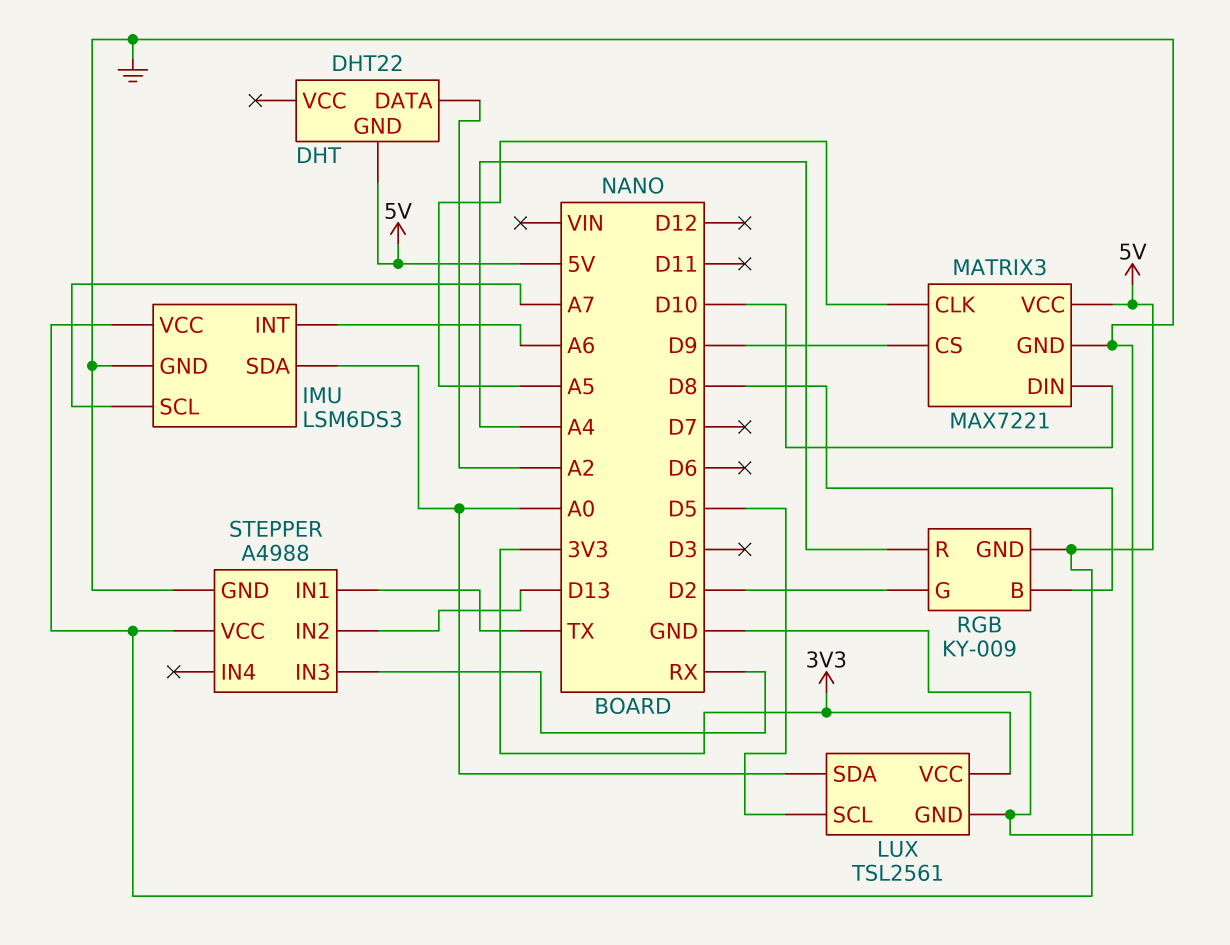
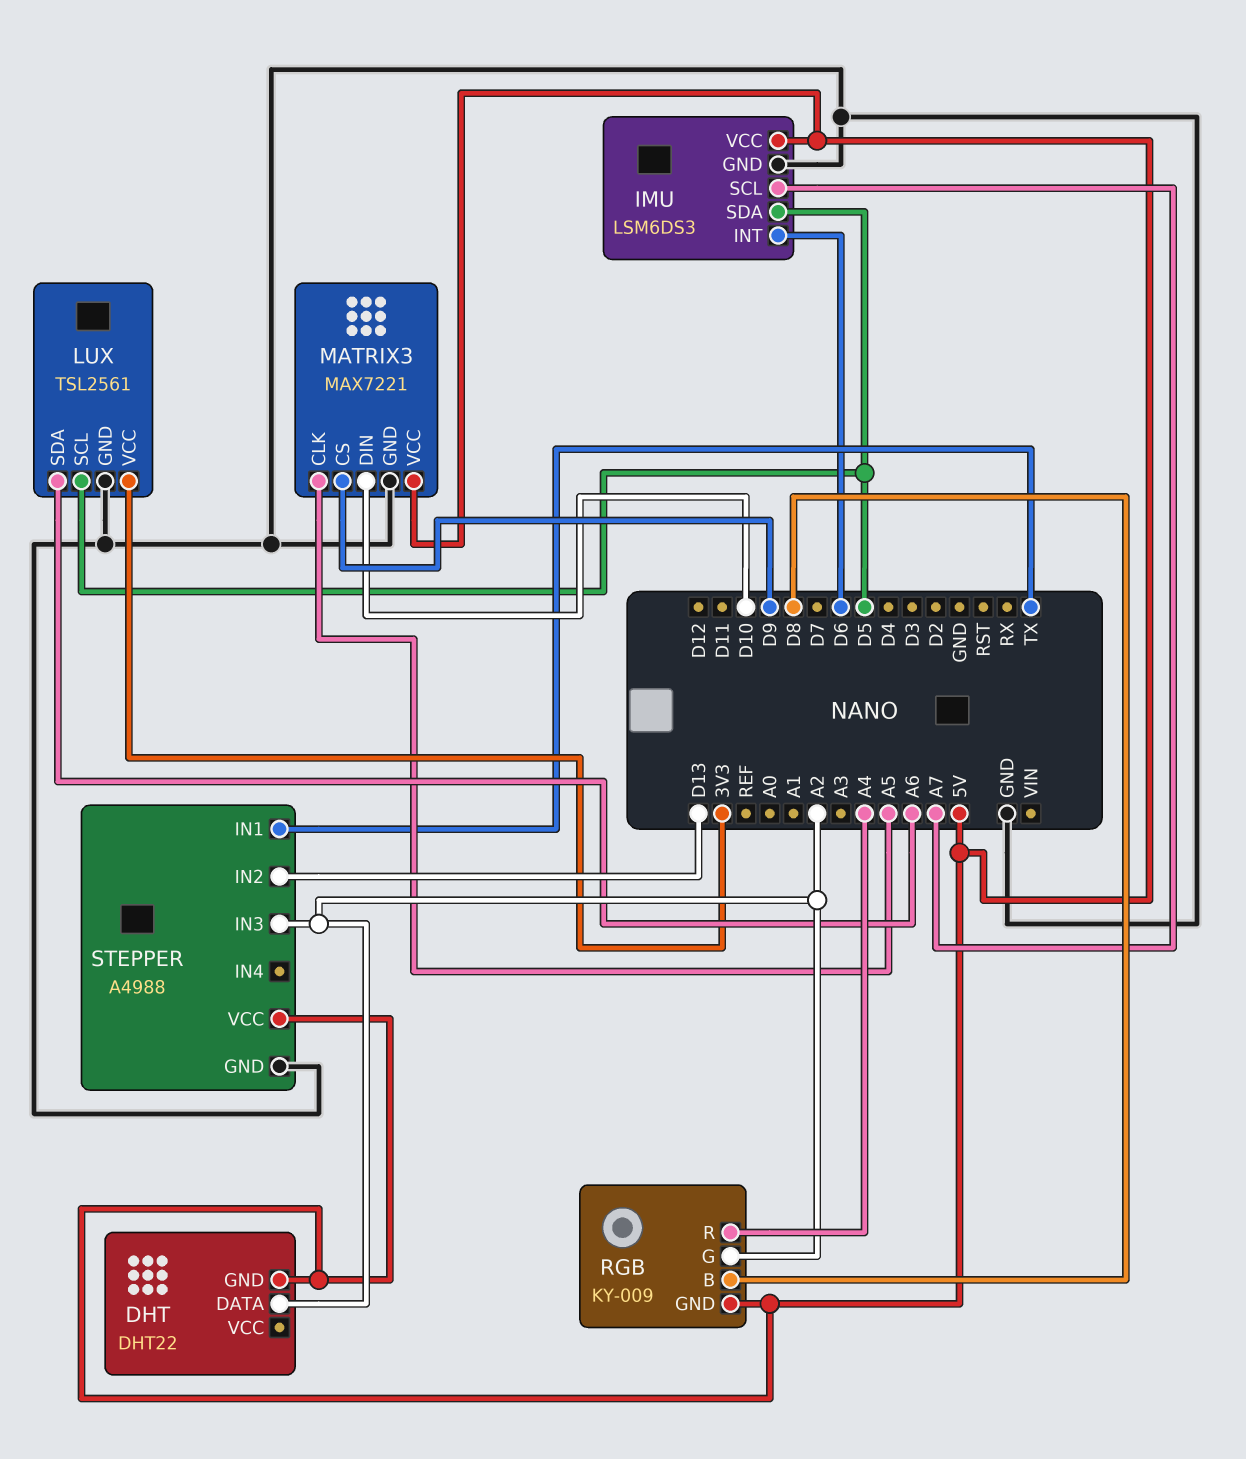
IMU pin INT: A6 -> D6
IMU pin SDA: A0 -> D5
LUX pin SDA: A0 -> A6
RGB pin G: D2 -> A2
STEPPER pin IN3: RX -> A2

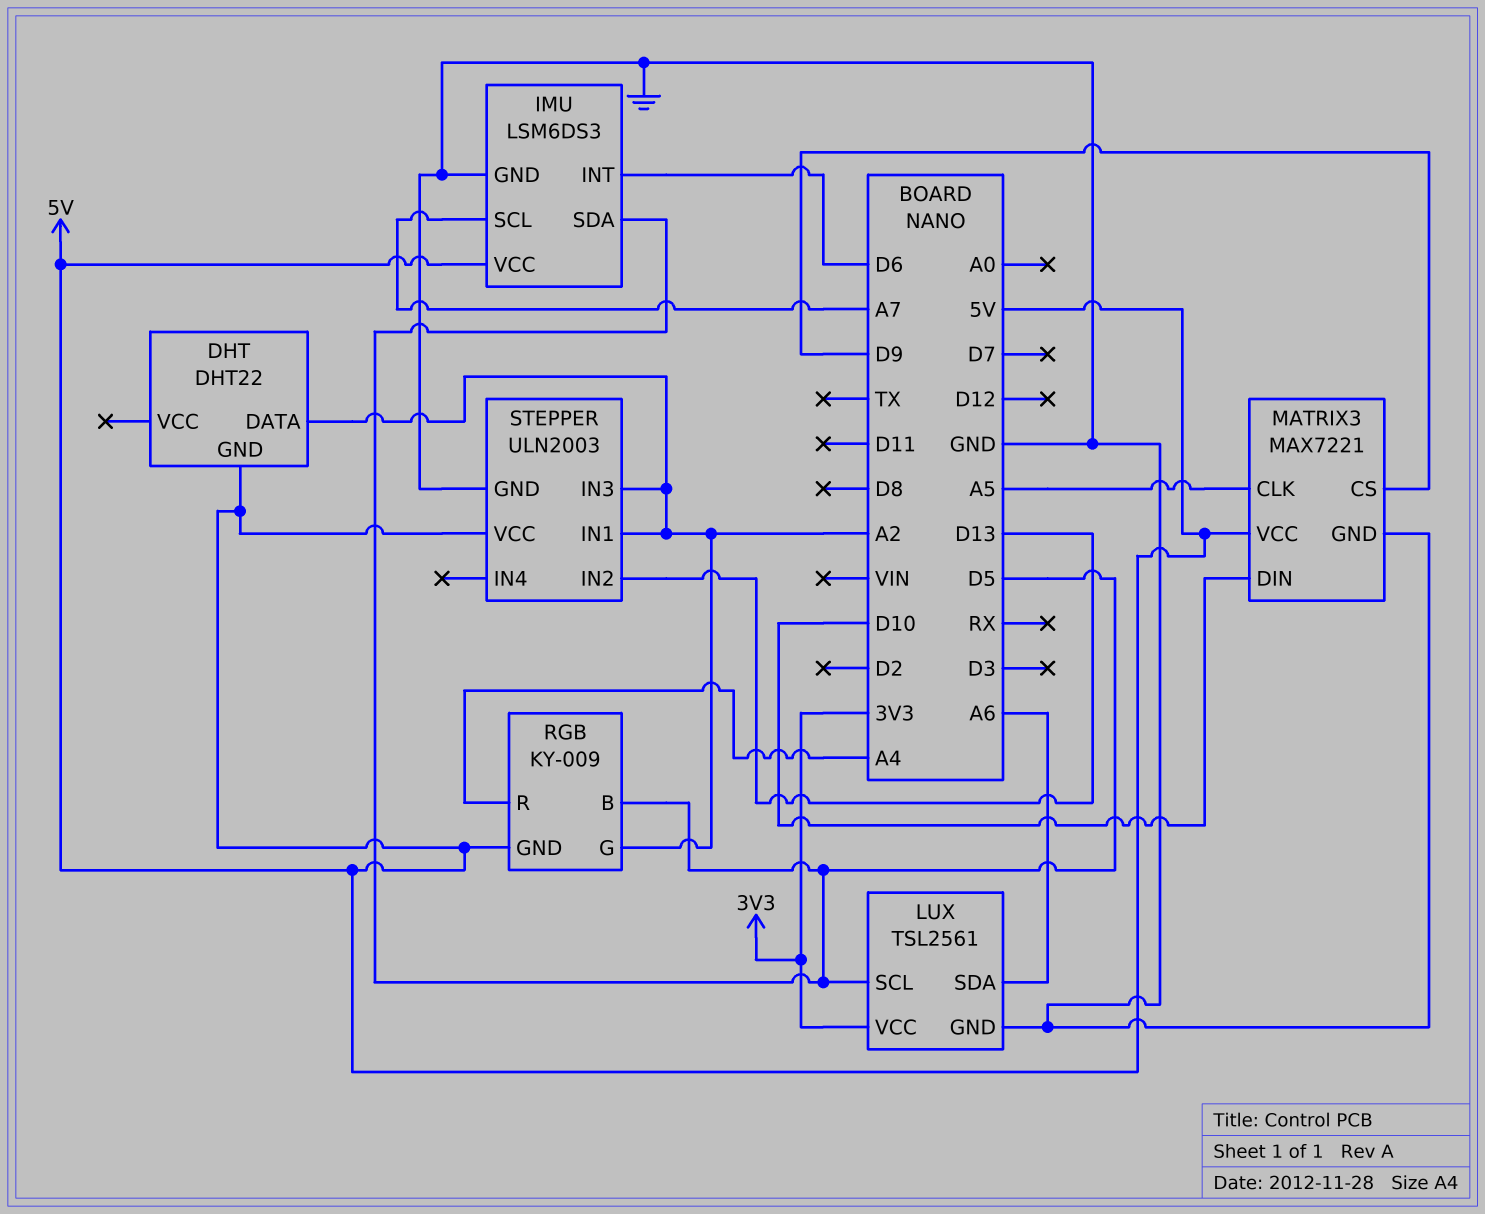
RGB pin B: D8 -> D5
STEPPER: A4988 -> ULN2003
STEPPER pin IN1: TX -> A2

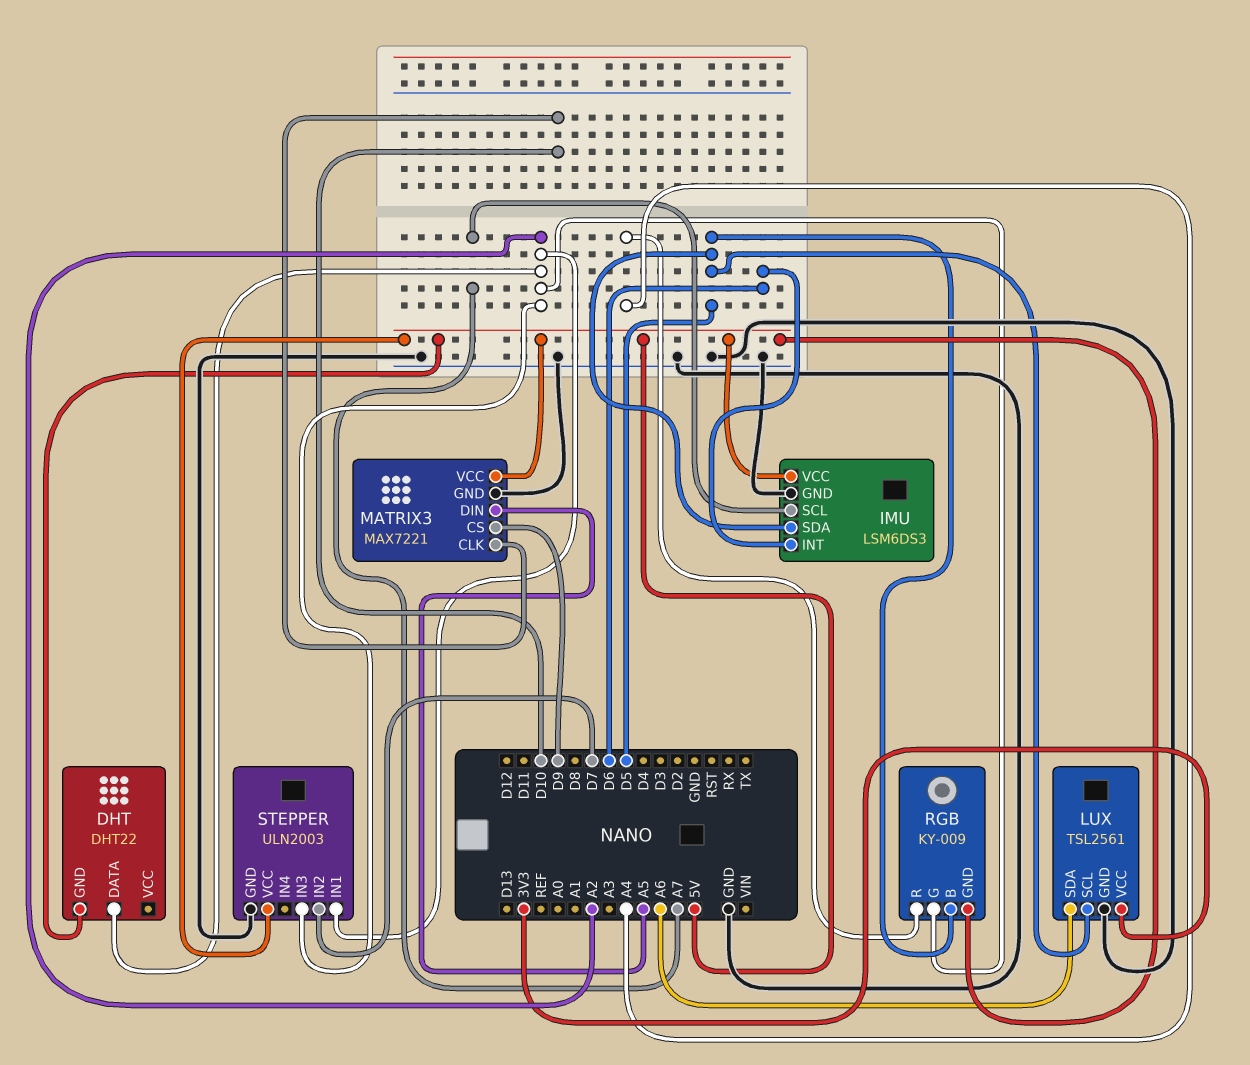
MATRIX3 pin CLK: A5 -> D10
MATRIX3 pin DIN: D10 -> A5
STEPPER pin IN2: D13 -> D7

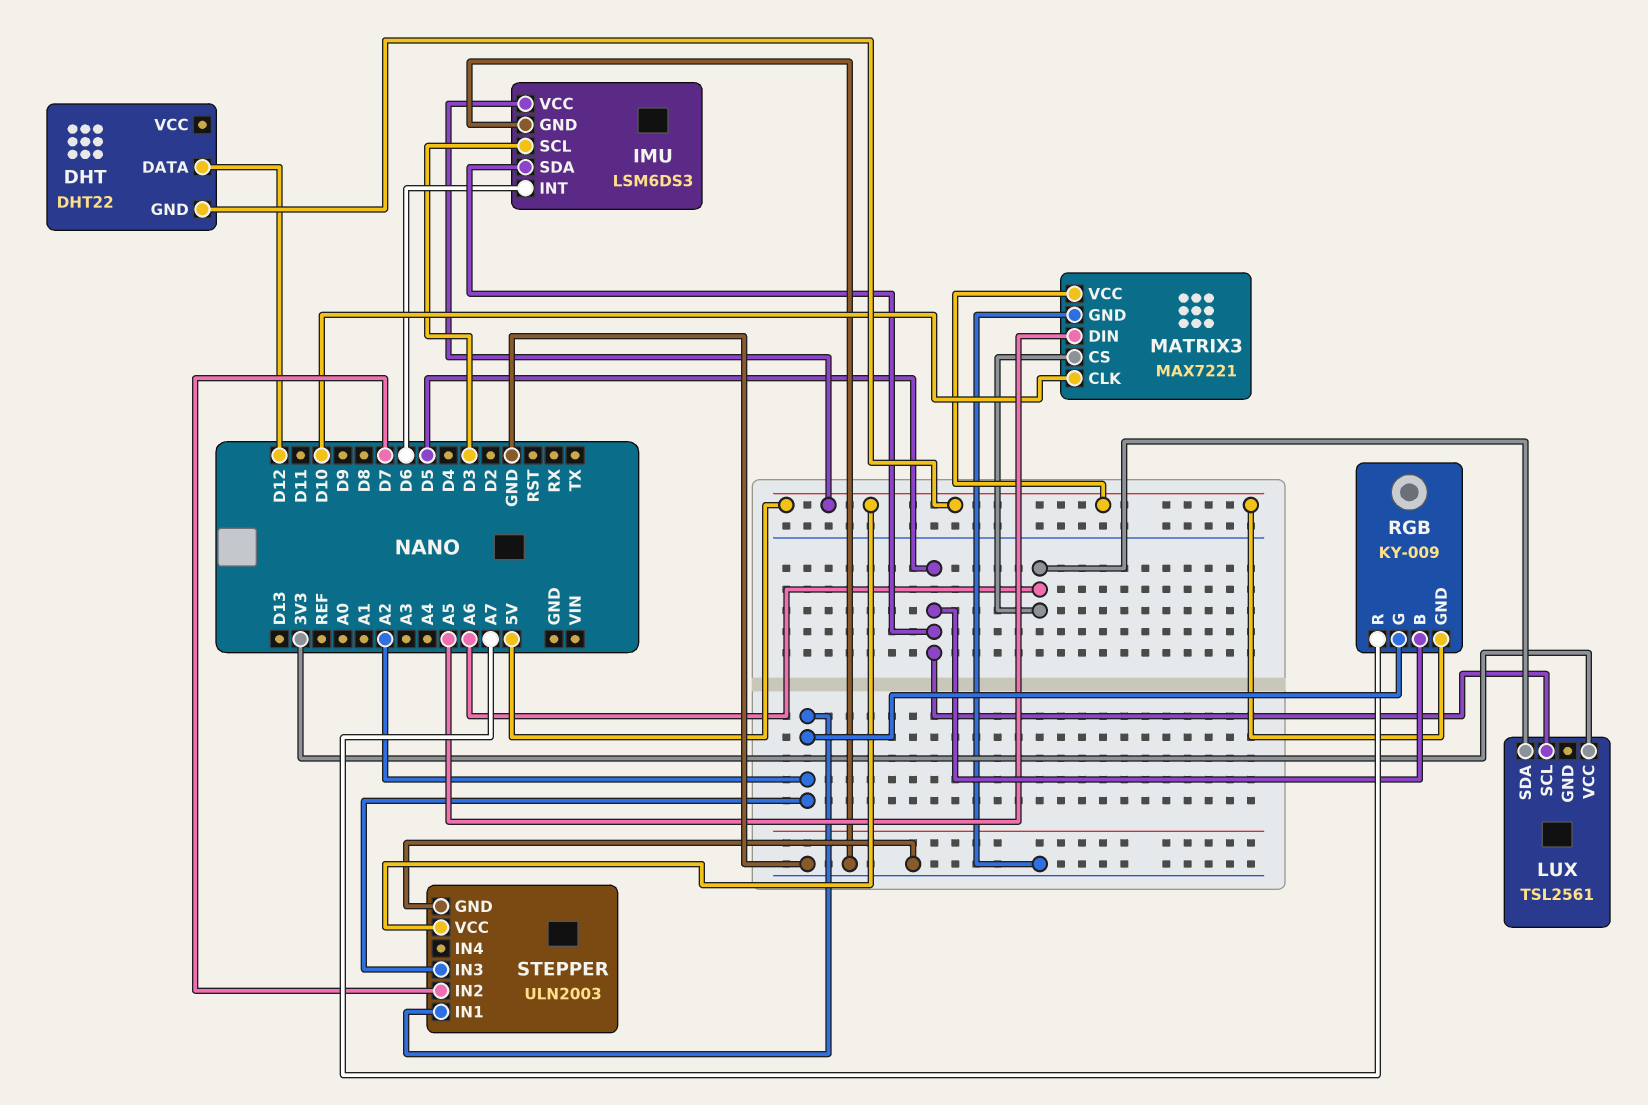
DHT pin DATA: A2 -> D12
IMU pin SCL: A7 -> D3
LUX pin GND: GND -> none
MATRIX3 pin CS: D9 -> A6
RGB pin R: A4 -> A7

